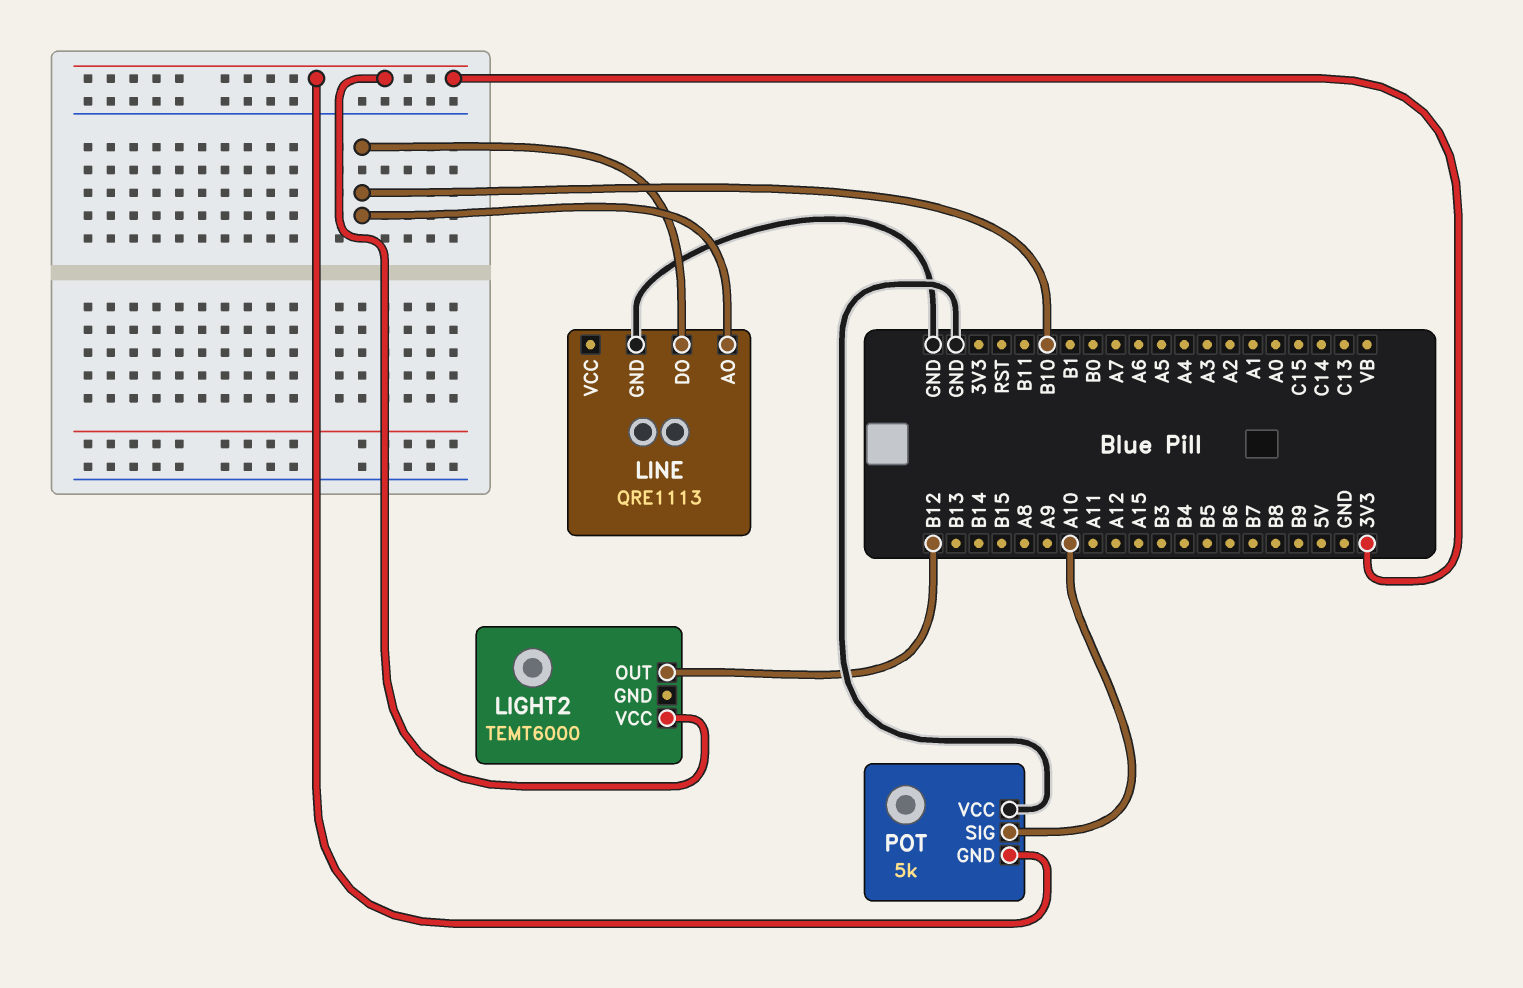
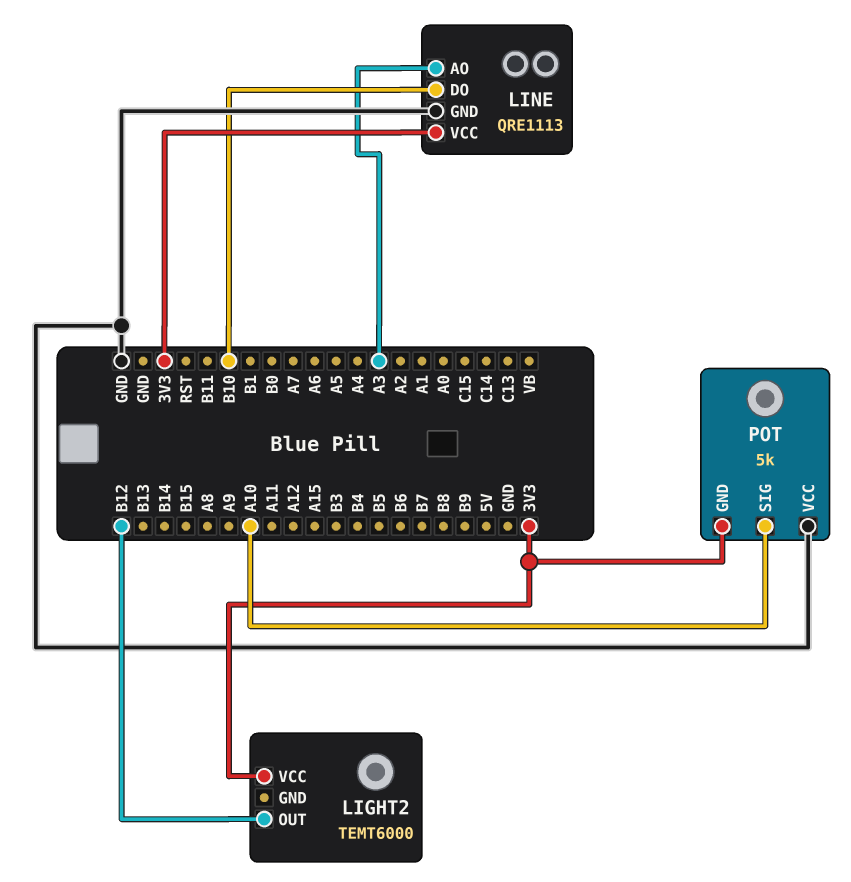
LINE pin AO: B10 -> A3
LINE pin VCC: none -> 3V3

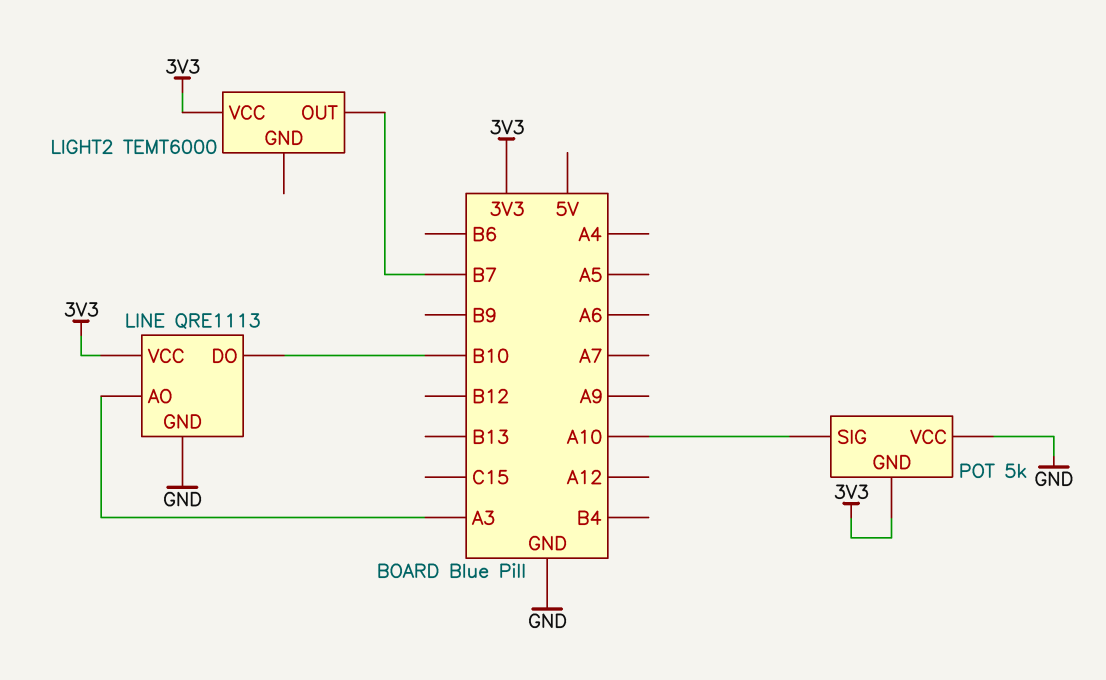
LIGHT2 pin OUT: B12 -> B7

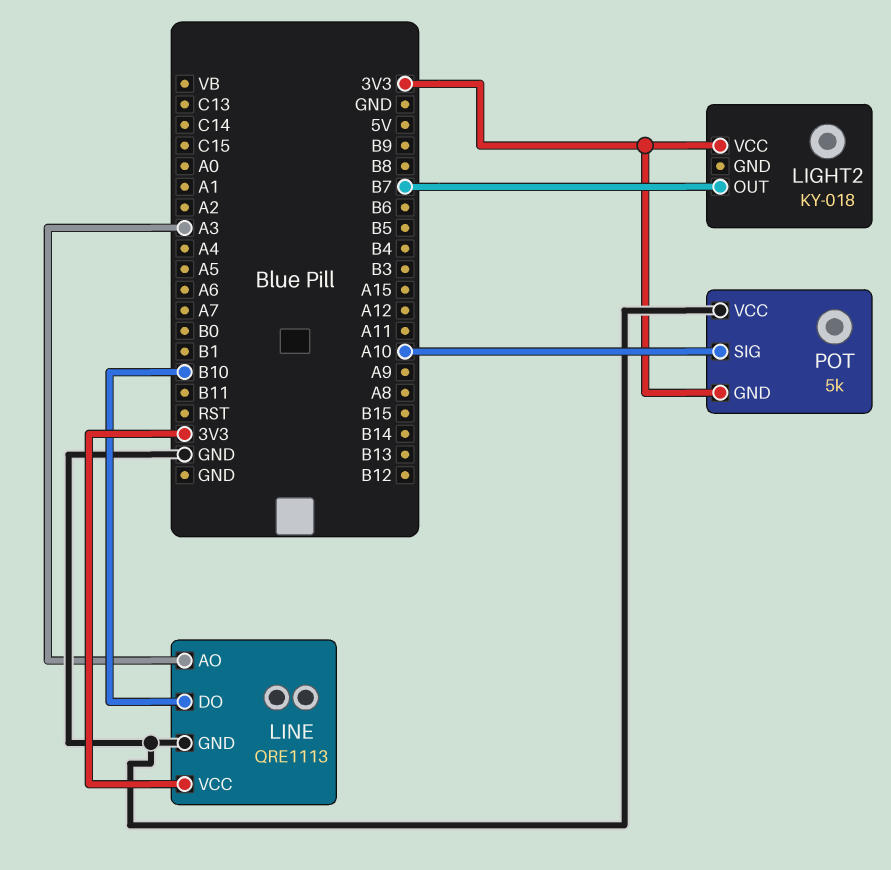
LIGHT2: TEMT6000 -> KY-018

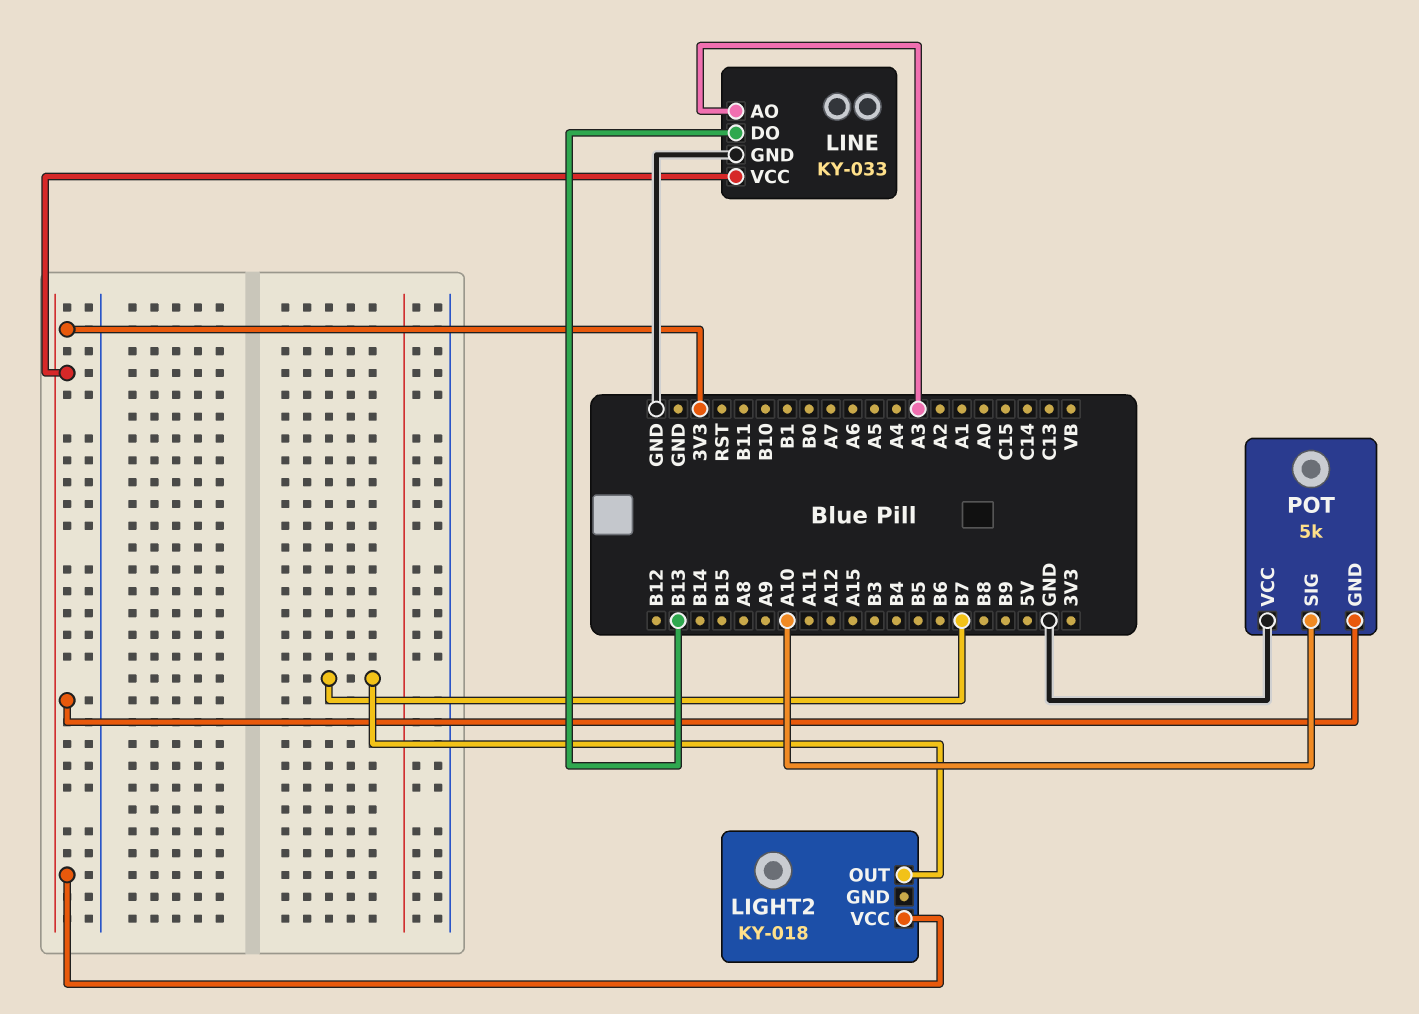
LINE: QRE1113 -> KY-033
LINE pin DO: B10 -> B13

